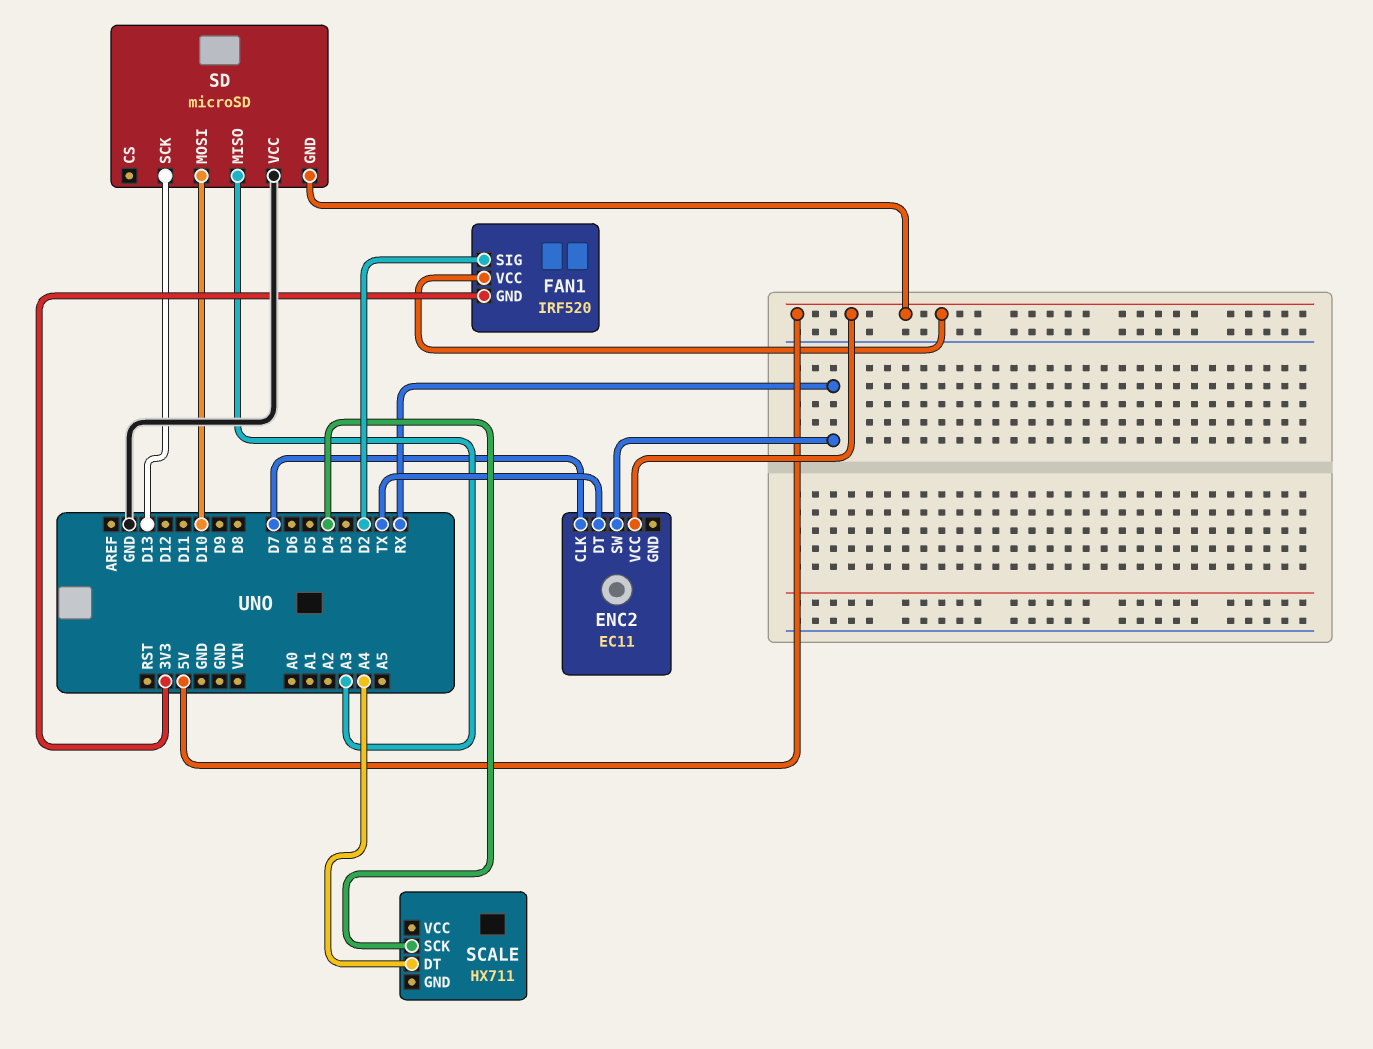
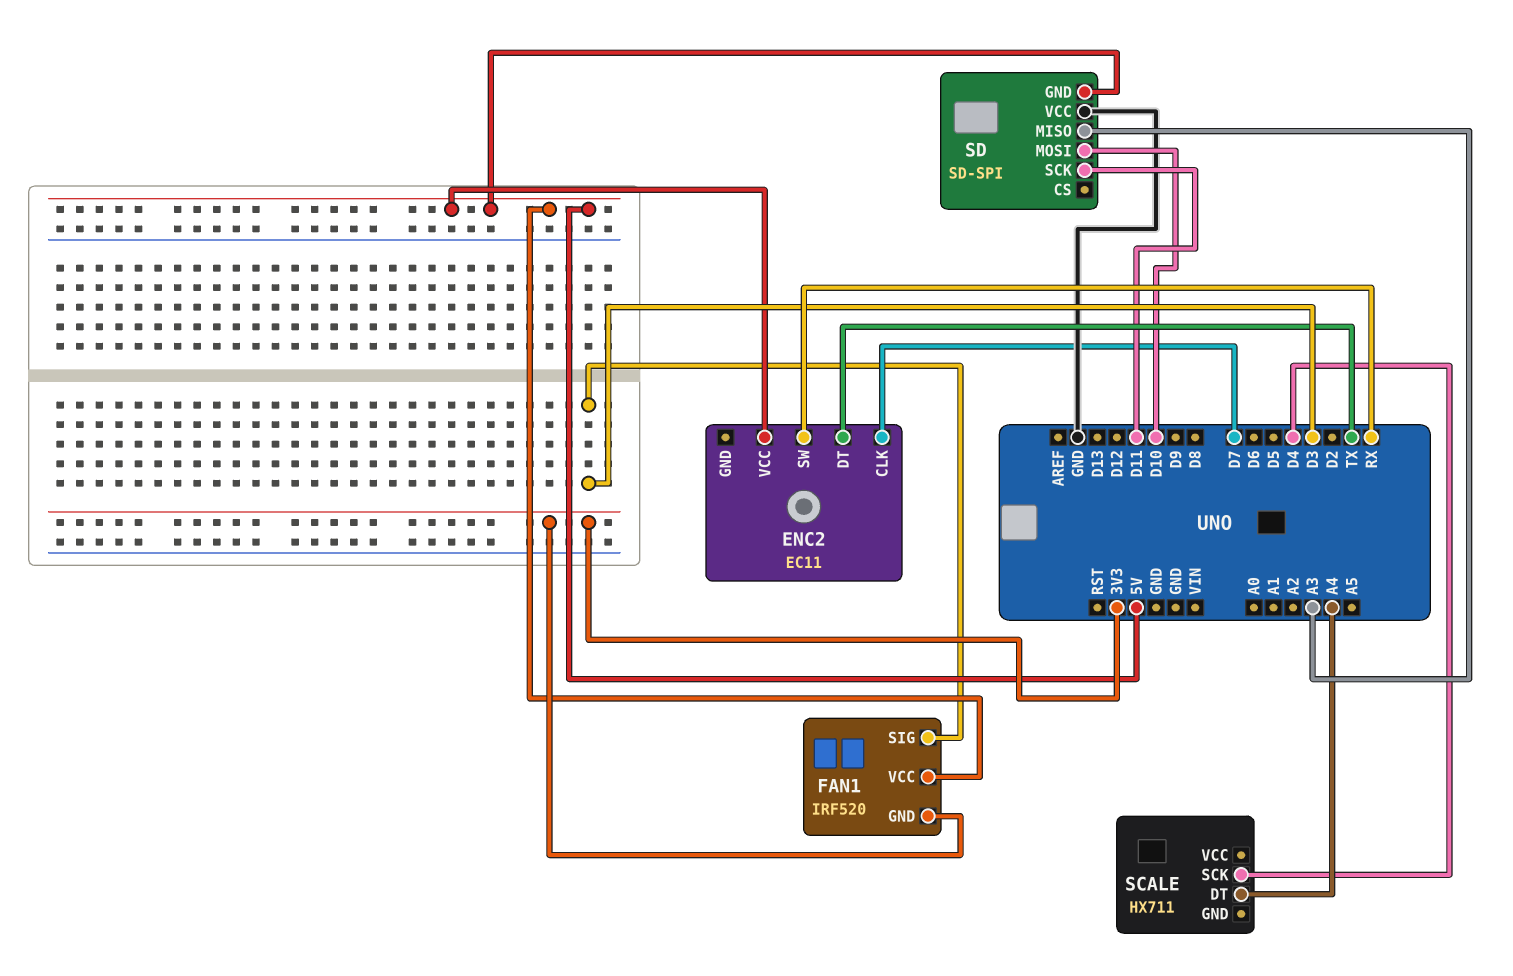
FAN1 pin SIG: D2 -> D3
SD: microSD -> SD-SPI
SD pin SCK: D13 -> D11

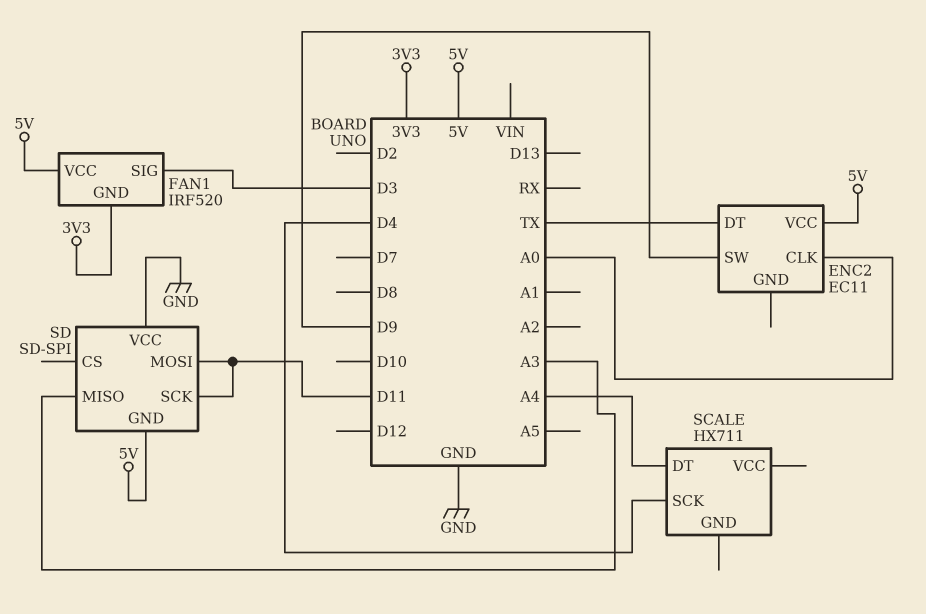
ENC2 pin CLK: D7 -> A0
ENC2 pin SW: RX -> D9
SD pin MOSI: D10 -> D11

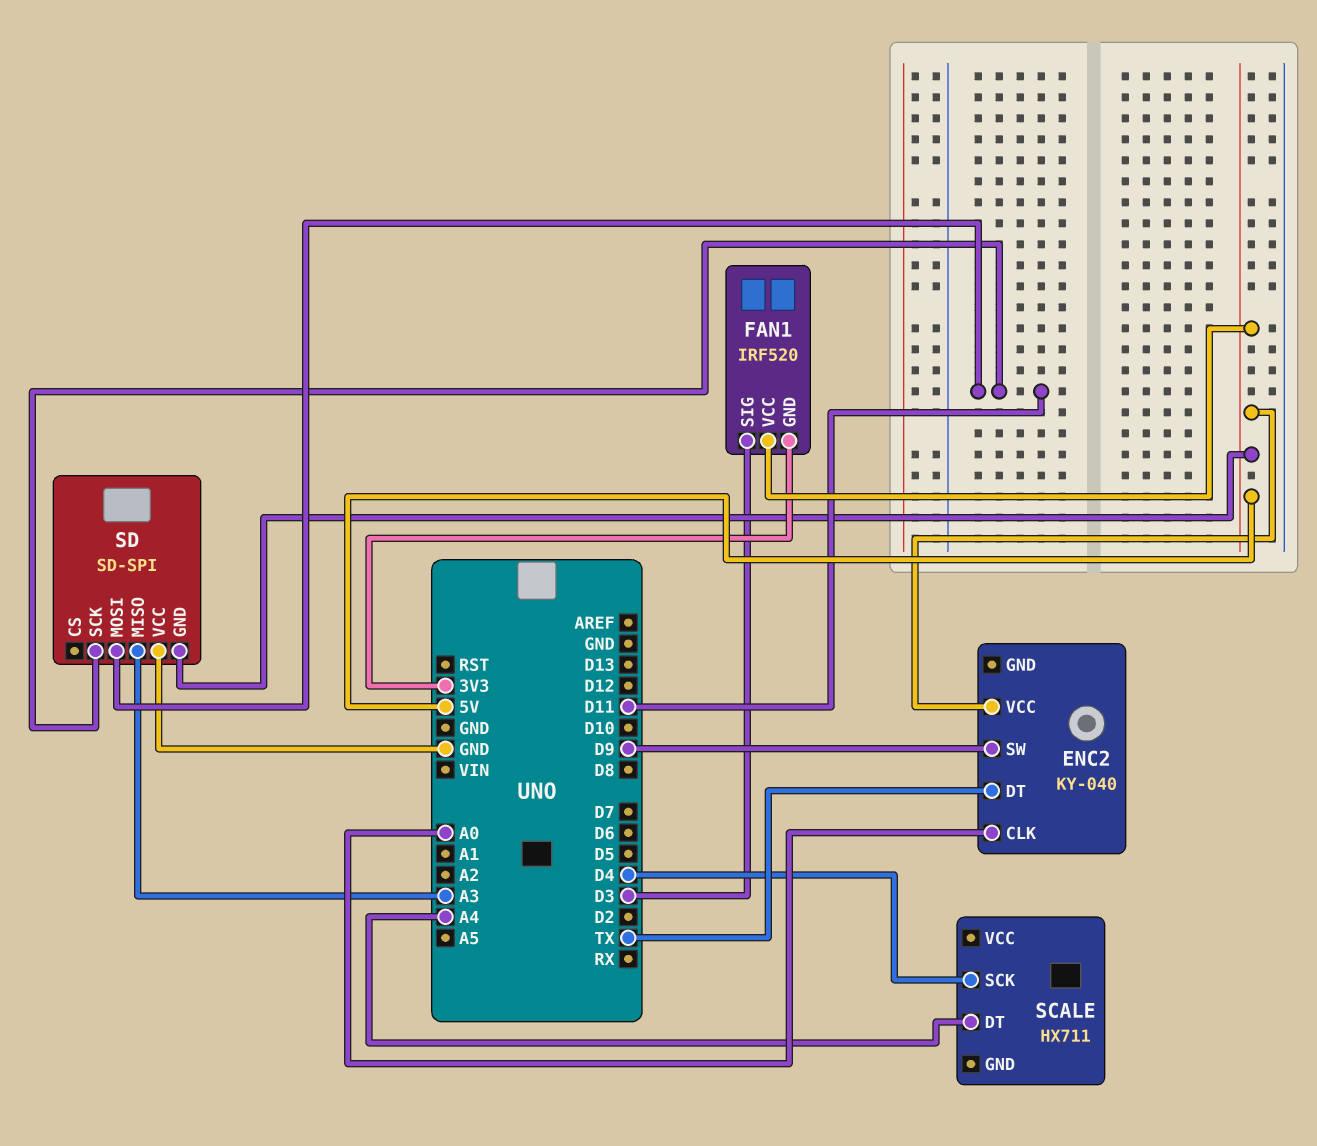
ENC2: EC11 -> KY-040

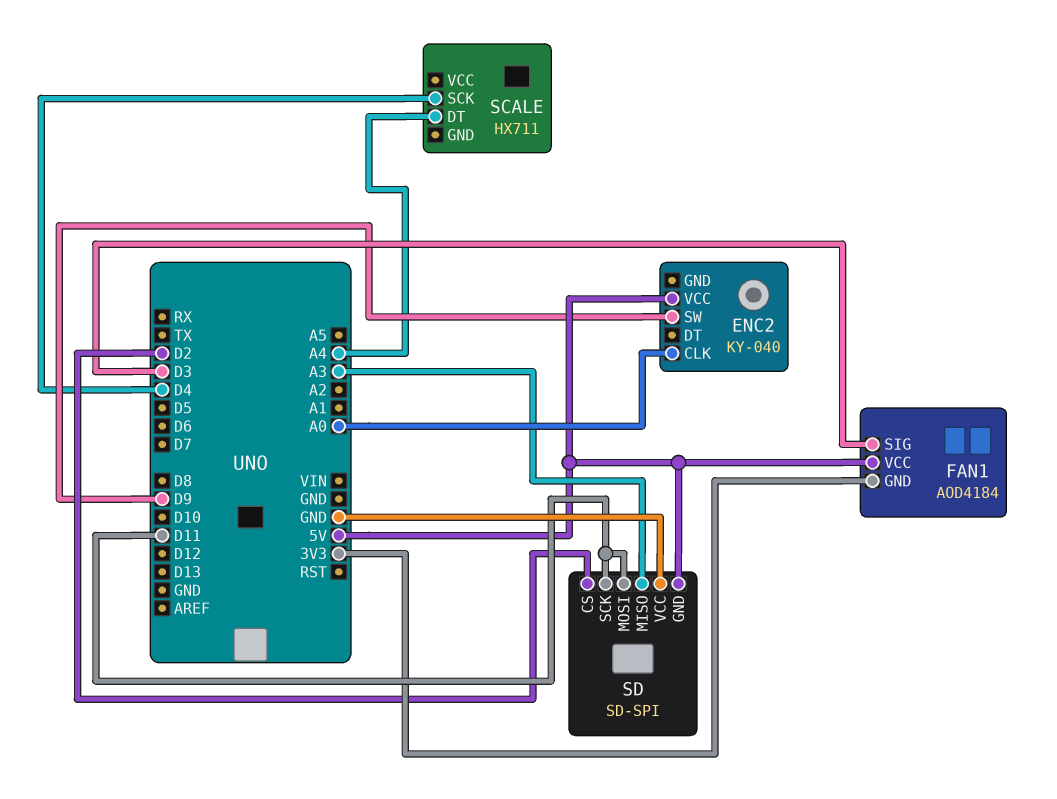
ENC2 pin DT: TX -> none
FAN1: IRF520 -> AOD4184
SD pin CS: none -> D2

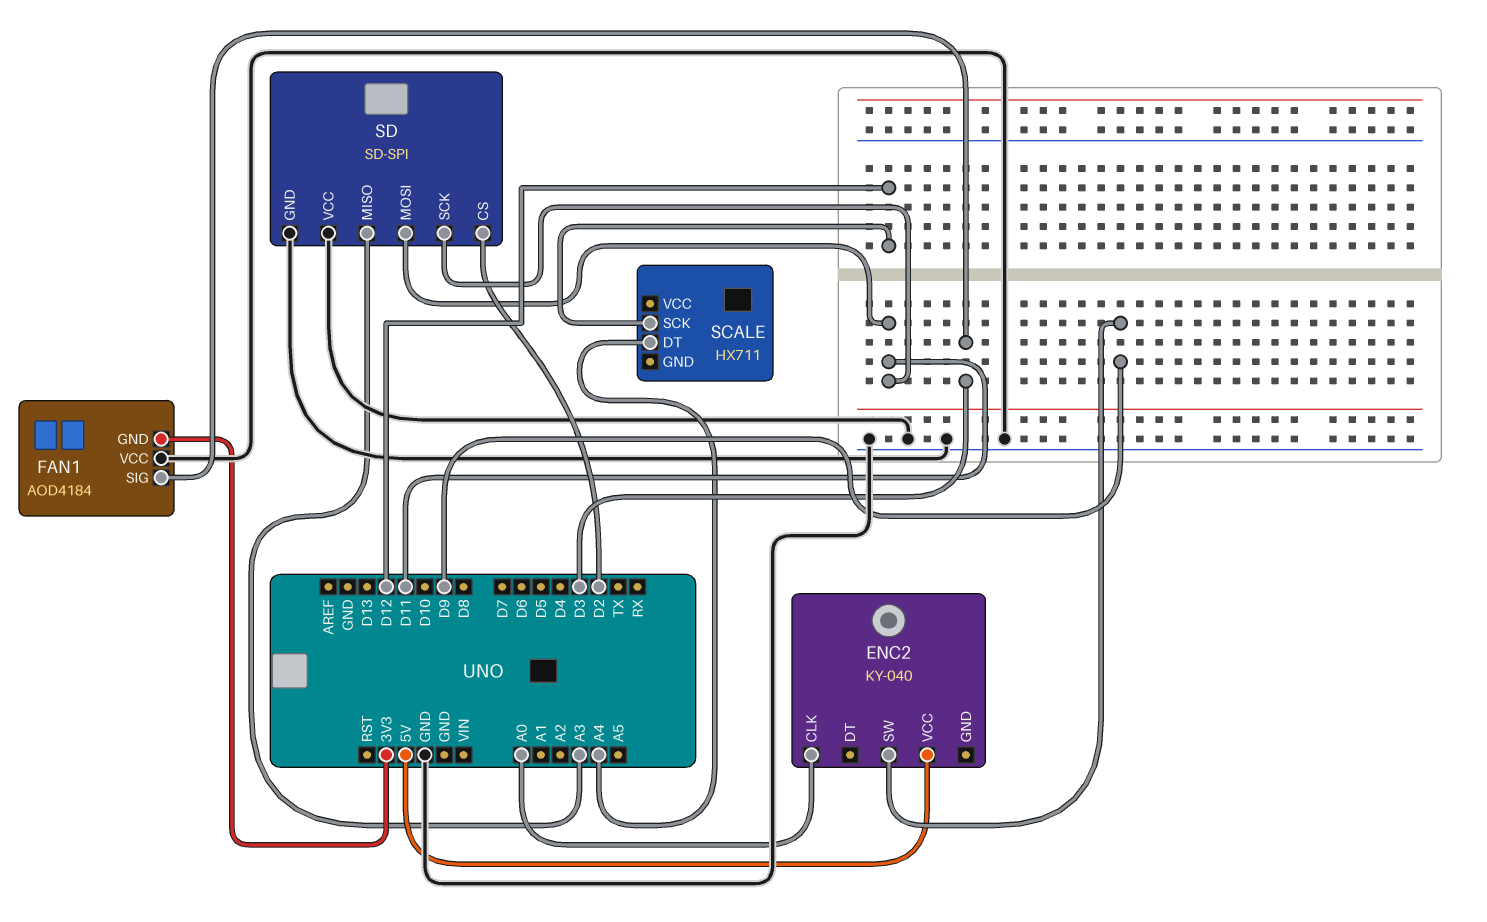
FAN1 pin VCC: 5V -> GND
SCALE pin SCK: D4 -> D12
SD pin GND: 5V -> GND

